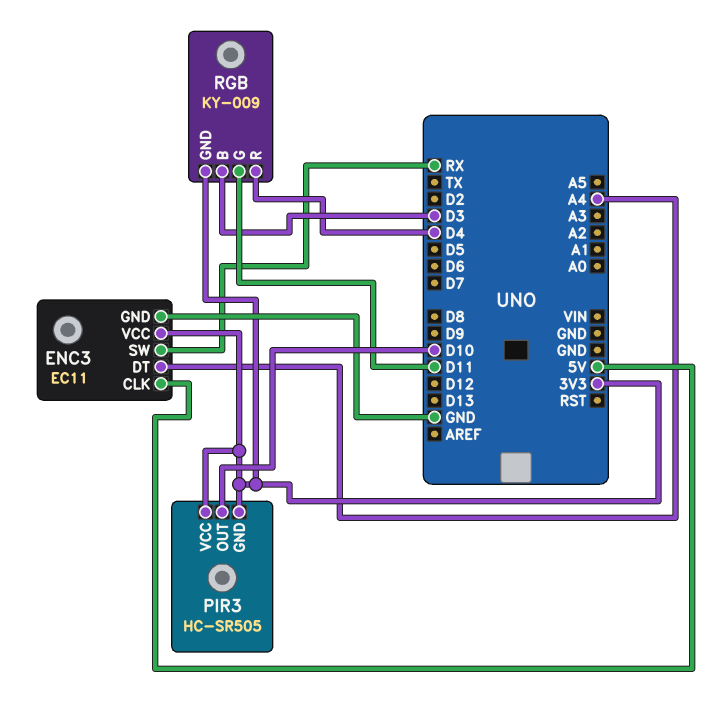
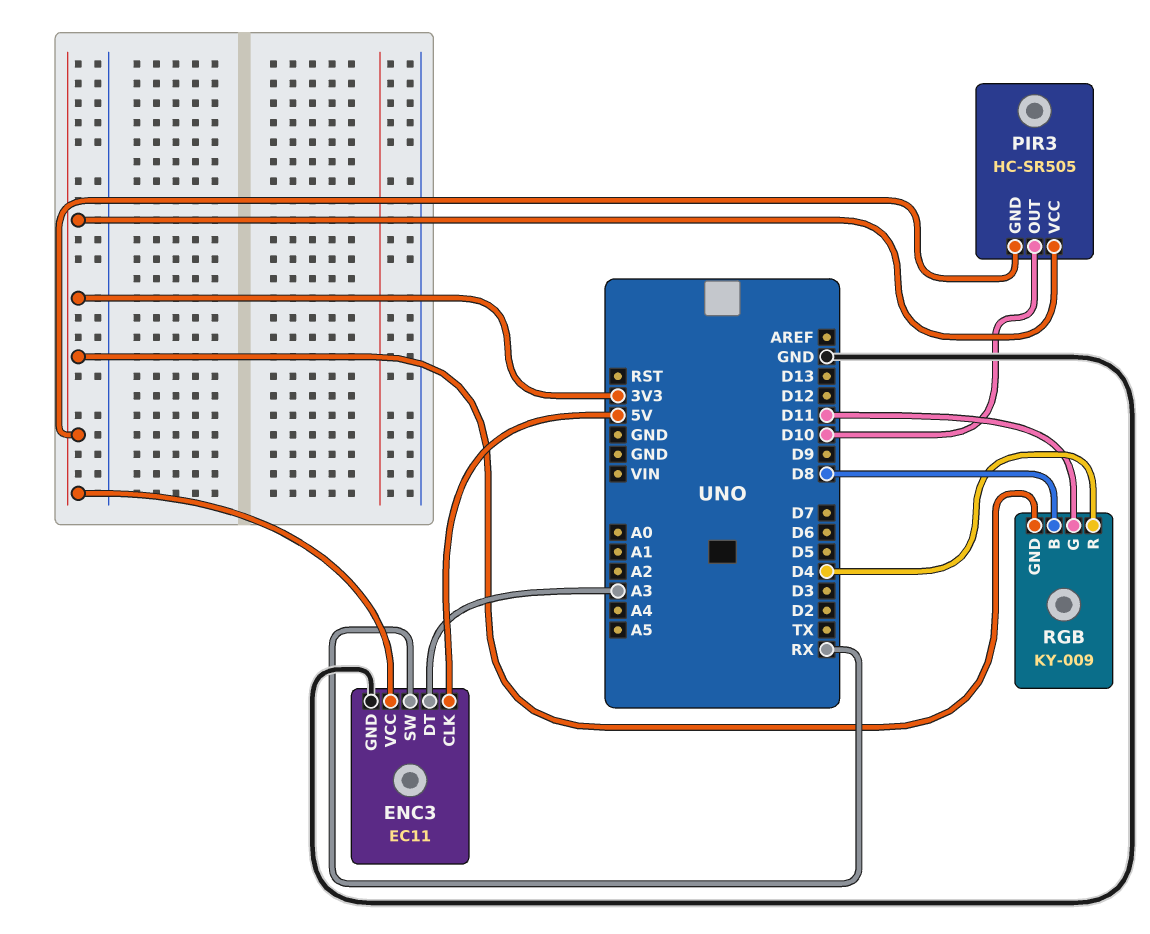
ENC3 pin DT: A4 -> A3
RGB pin B: D3 -> D8

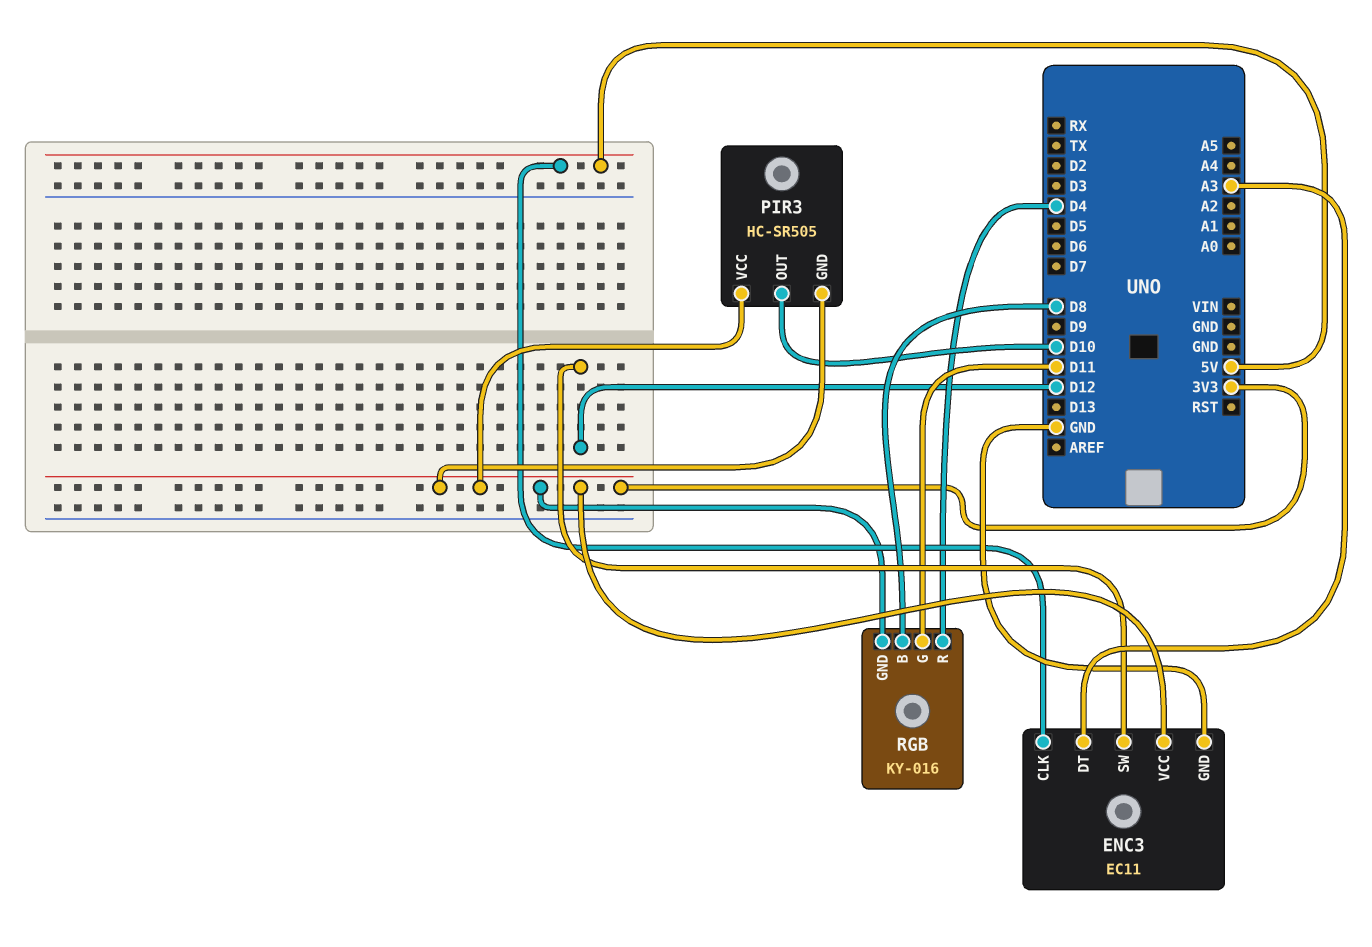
ENC3 pin SW: RX -> D12
RGB: KY-009 -> KY-016

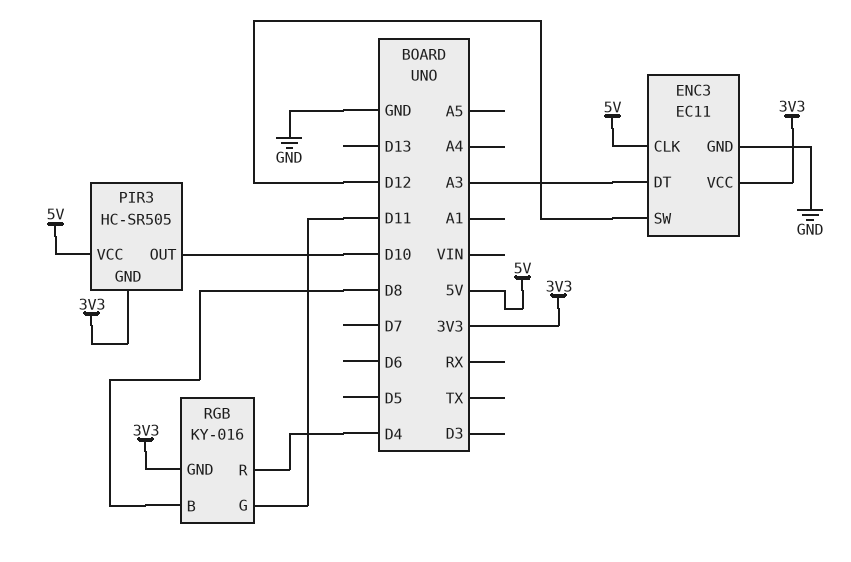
PIR3 pin VCC: 3V3 -> 5V

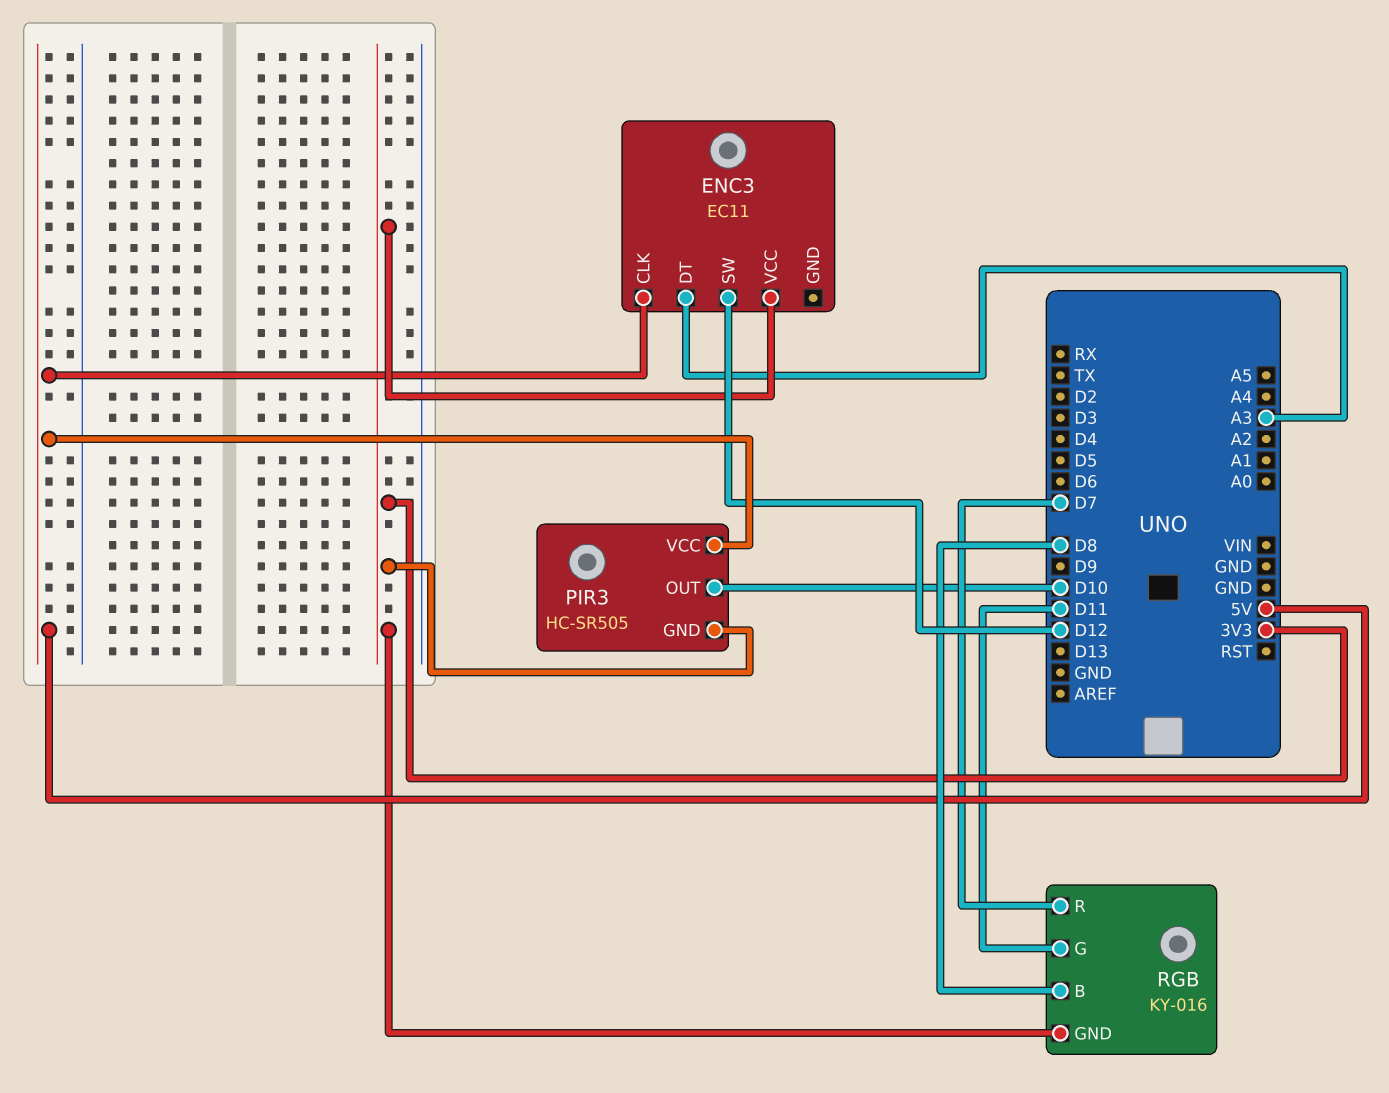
ENC3 pin GND: GND -> none
RGB pin R: D4 -> D7

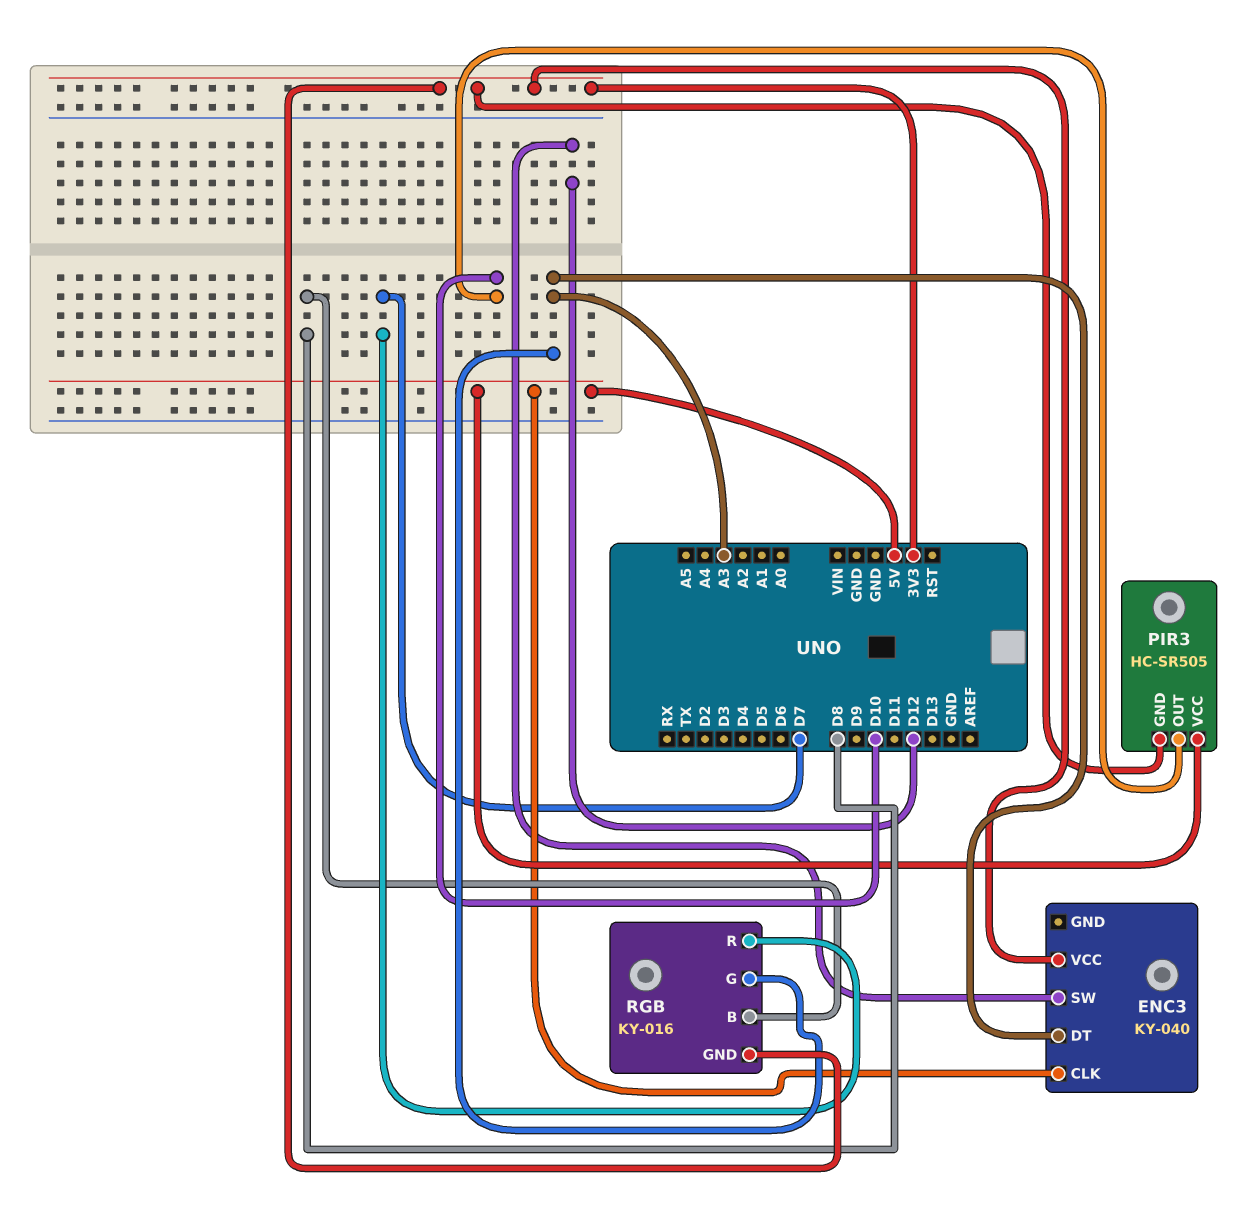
ENC3: EC11 -> KY-040
RGB pin G: D11 -> A3

